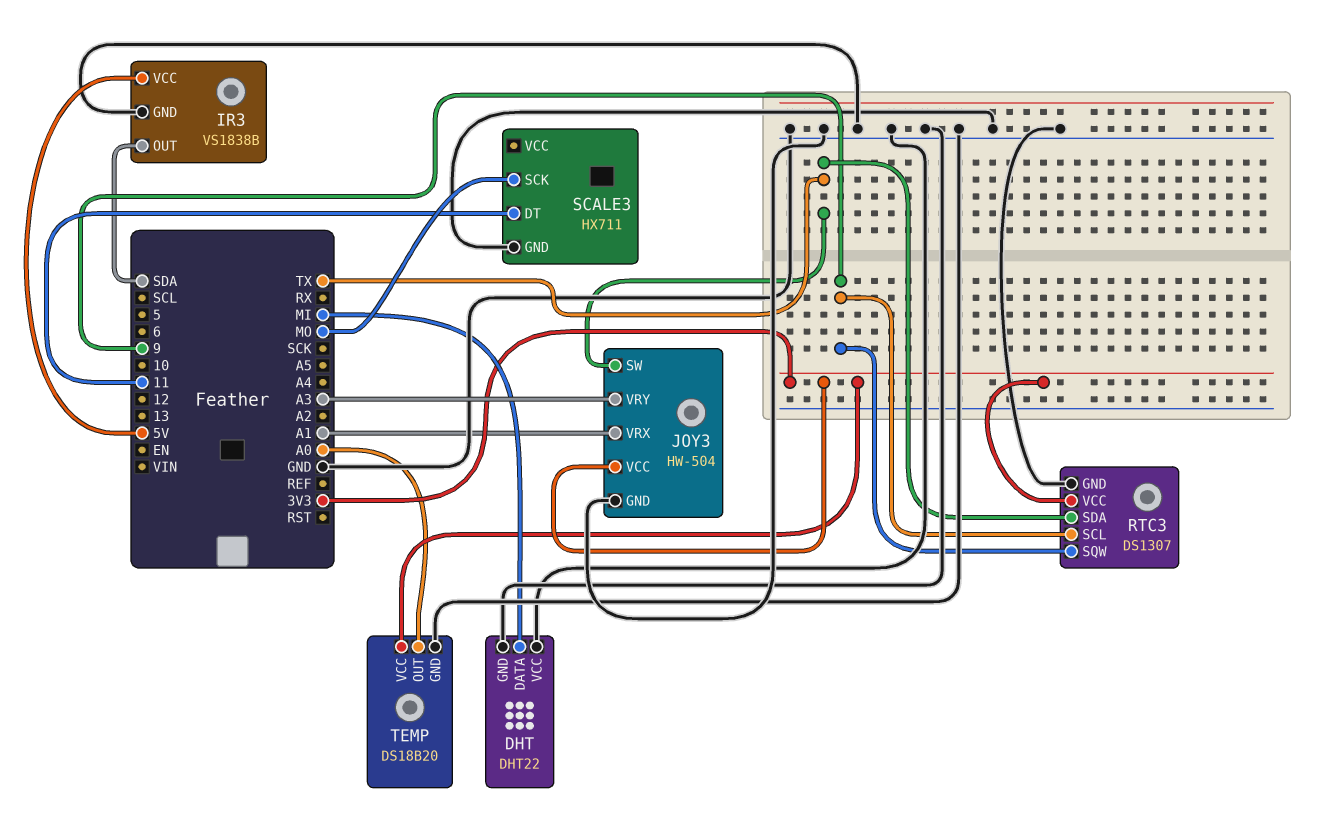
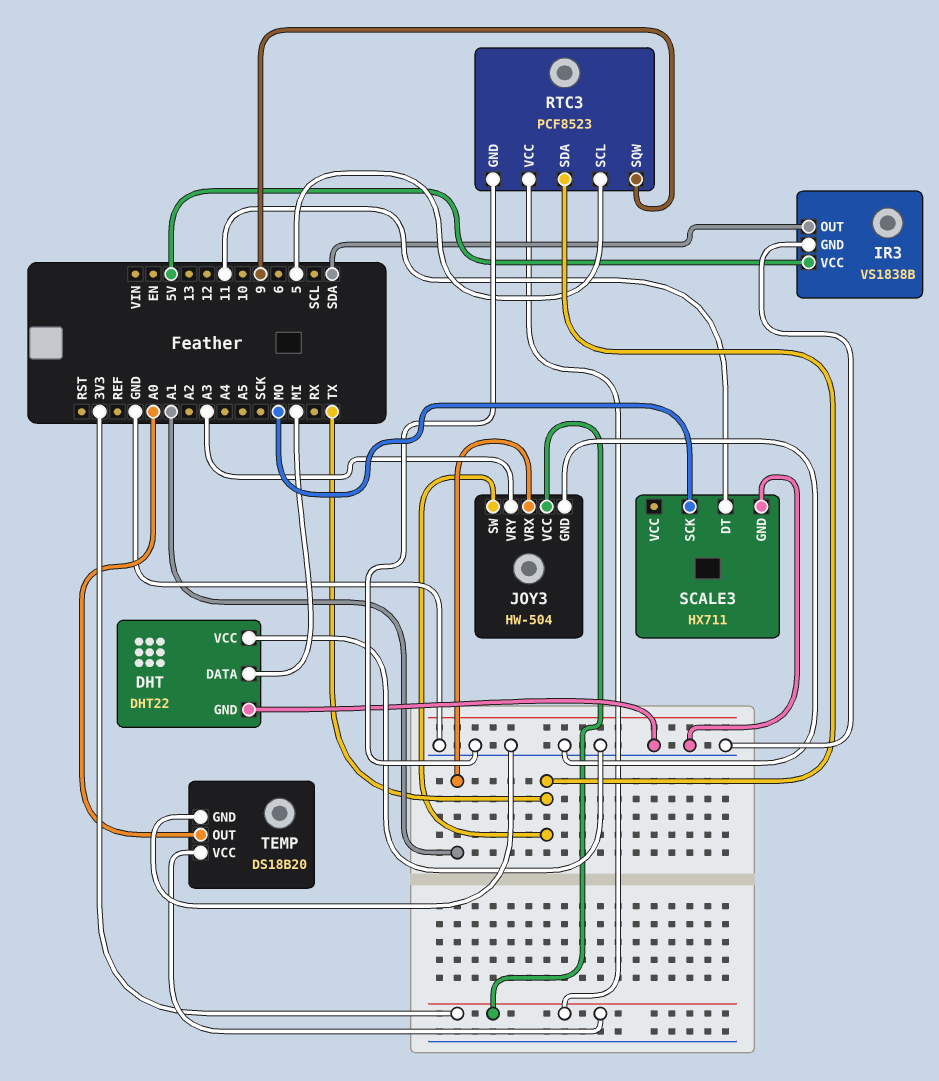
RTC3: DS1307 -> PCF8523
RTC3 pin SCL: 9 -> 5

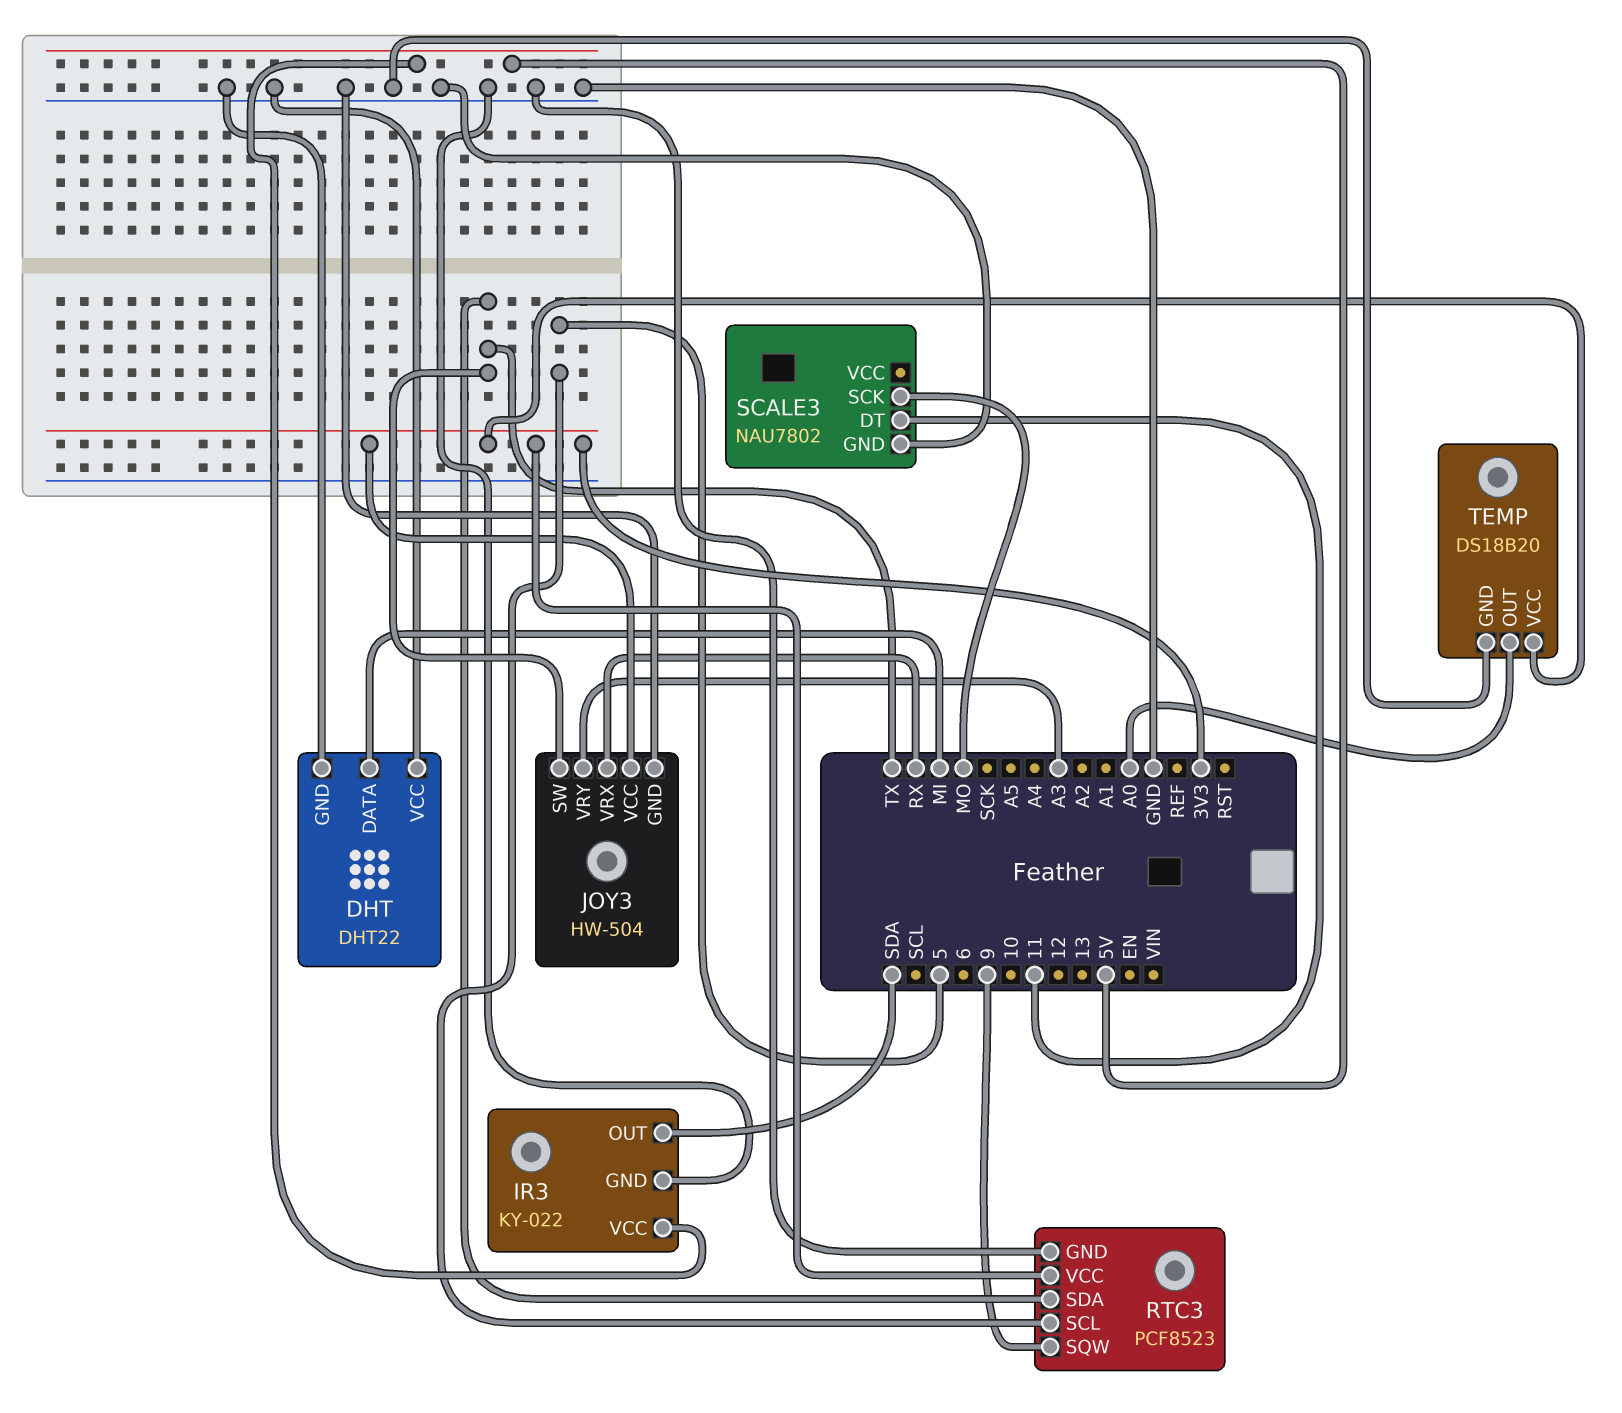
IR3: VS1838B -> KY-022
JOY3 pin VRX: A1 -> RX
SCALE3: HX711 -> NAU7802

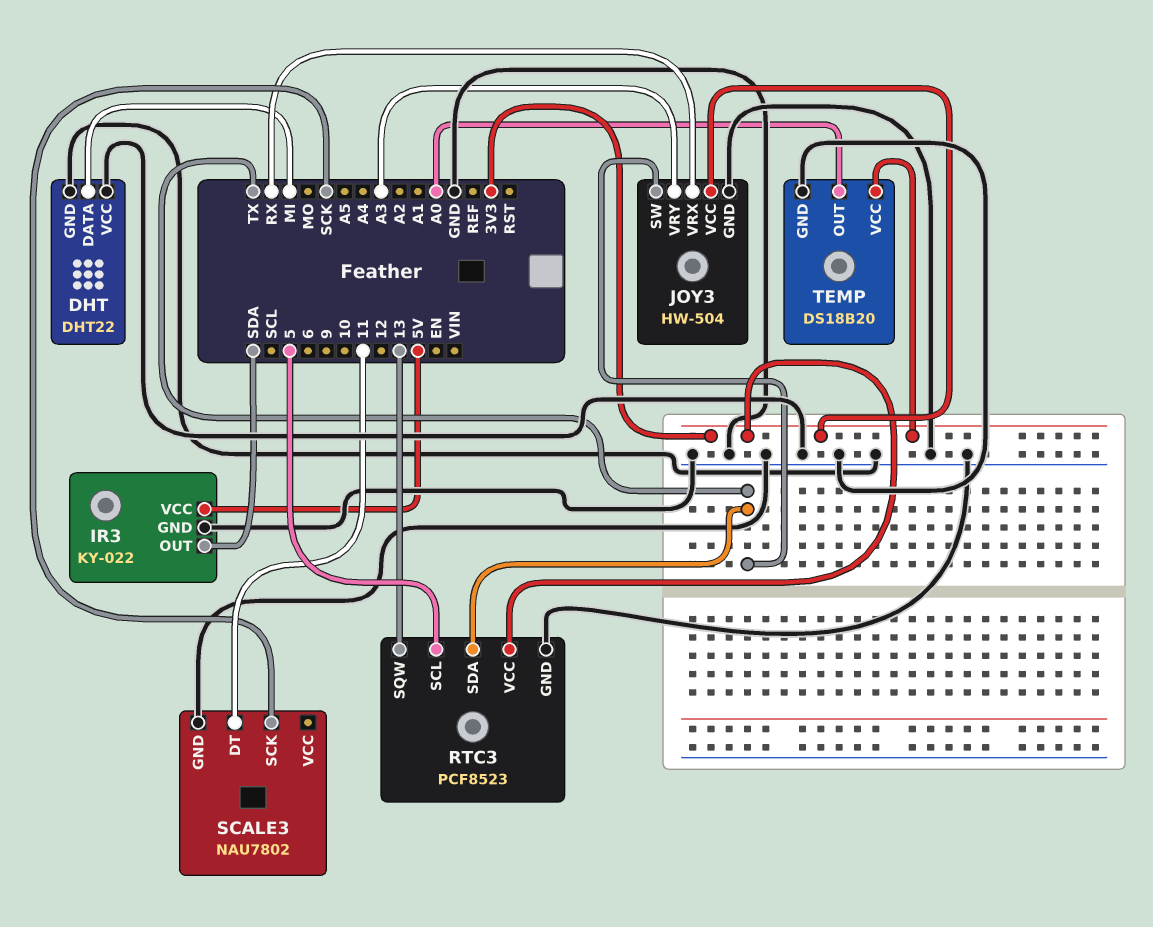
RTC3 pin SQW: 9 -> 13
SCALE3 pin SCK: MO -> SCK

